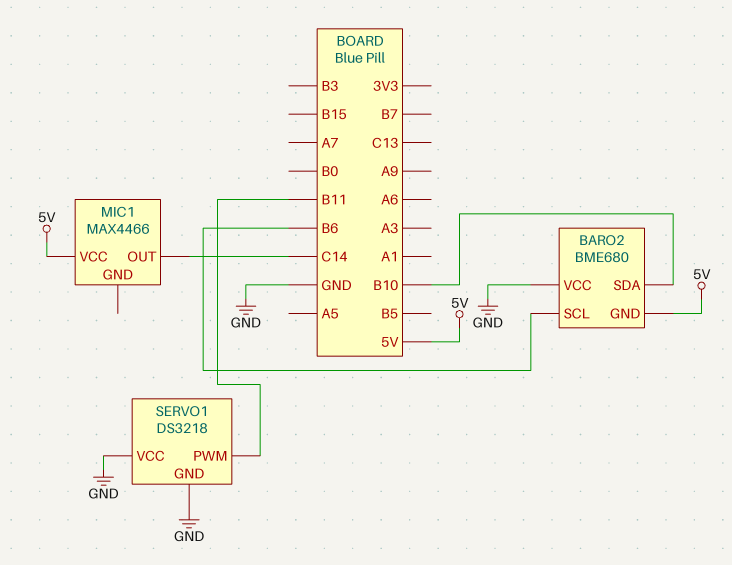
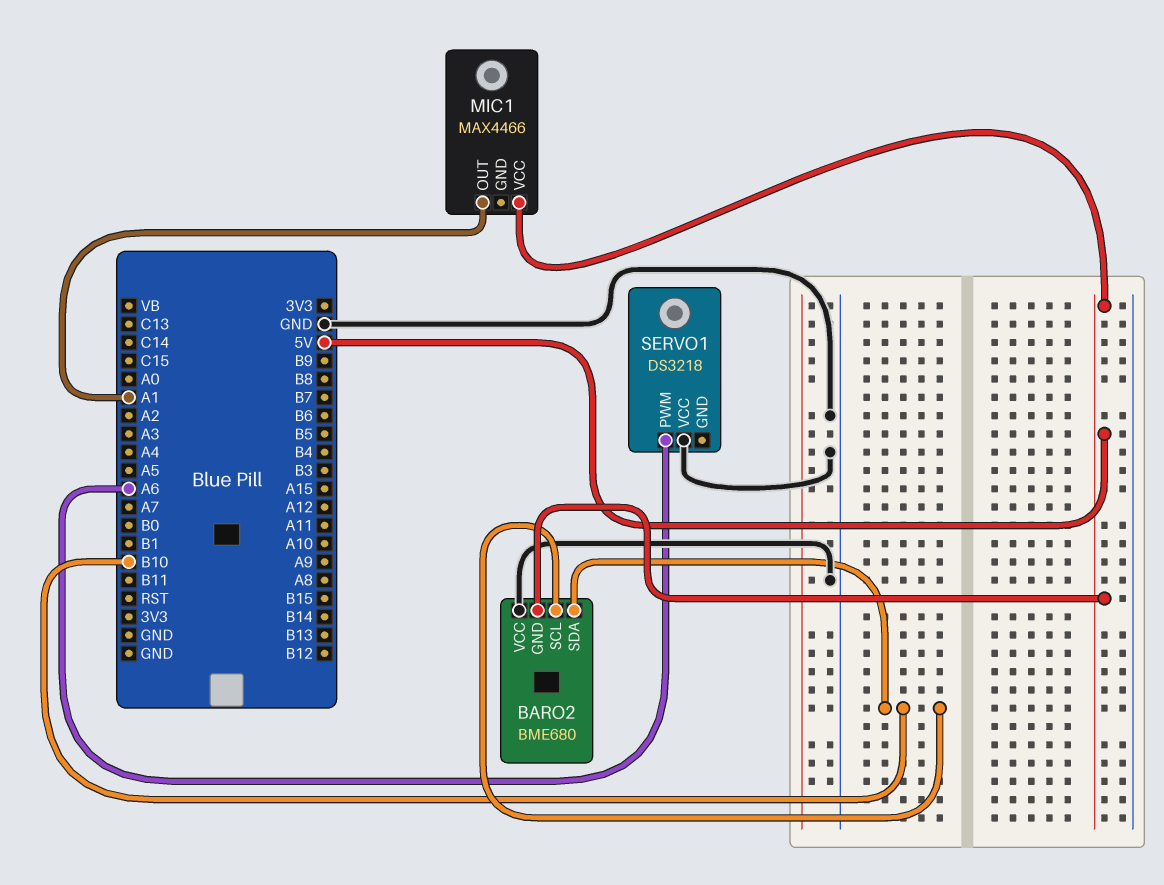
BARO2 pin SCL: B6 -> B10
MIC1 pin OUT: C14 -> A1
SERVO1 pin GND: GND -> none
SERVO1 pin PWM: B11 -> A6

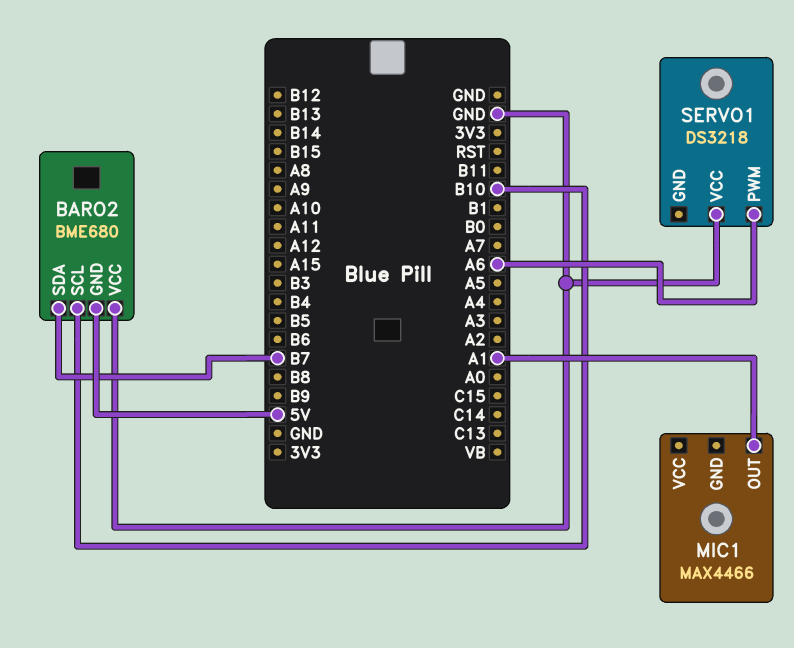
BARO2 pin SDA: B10 -> B7
MIC1 pin VCC: 5V -> none

